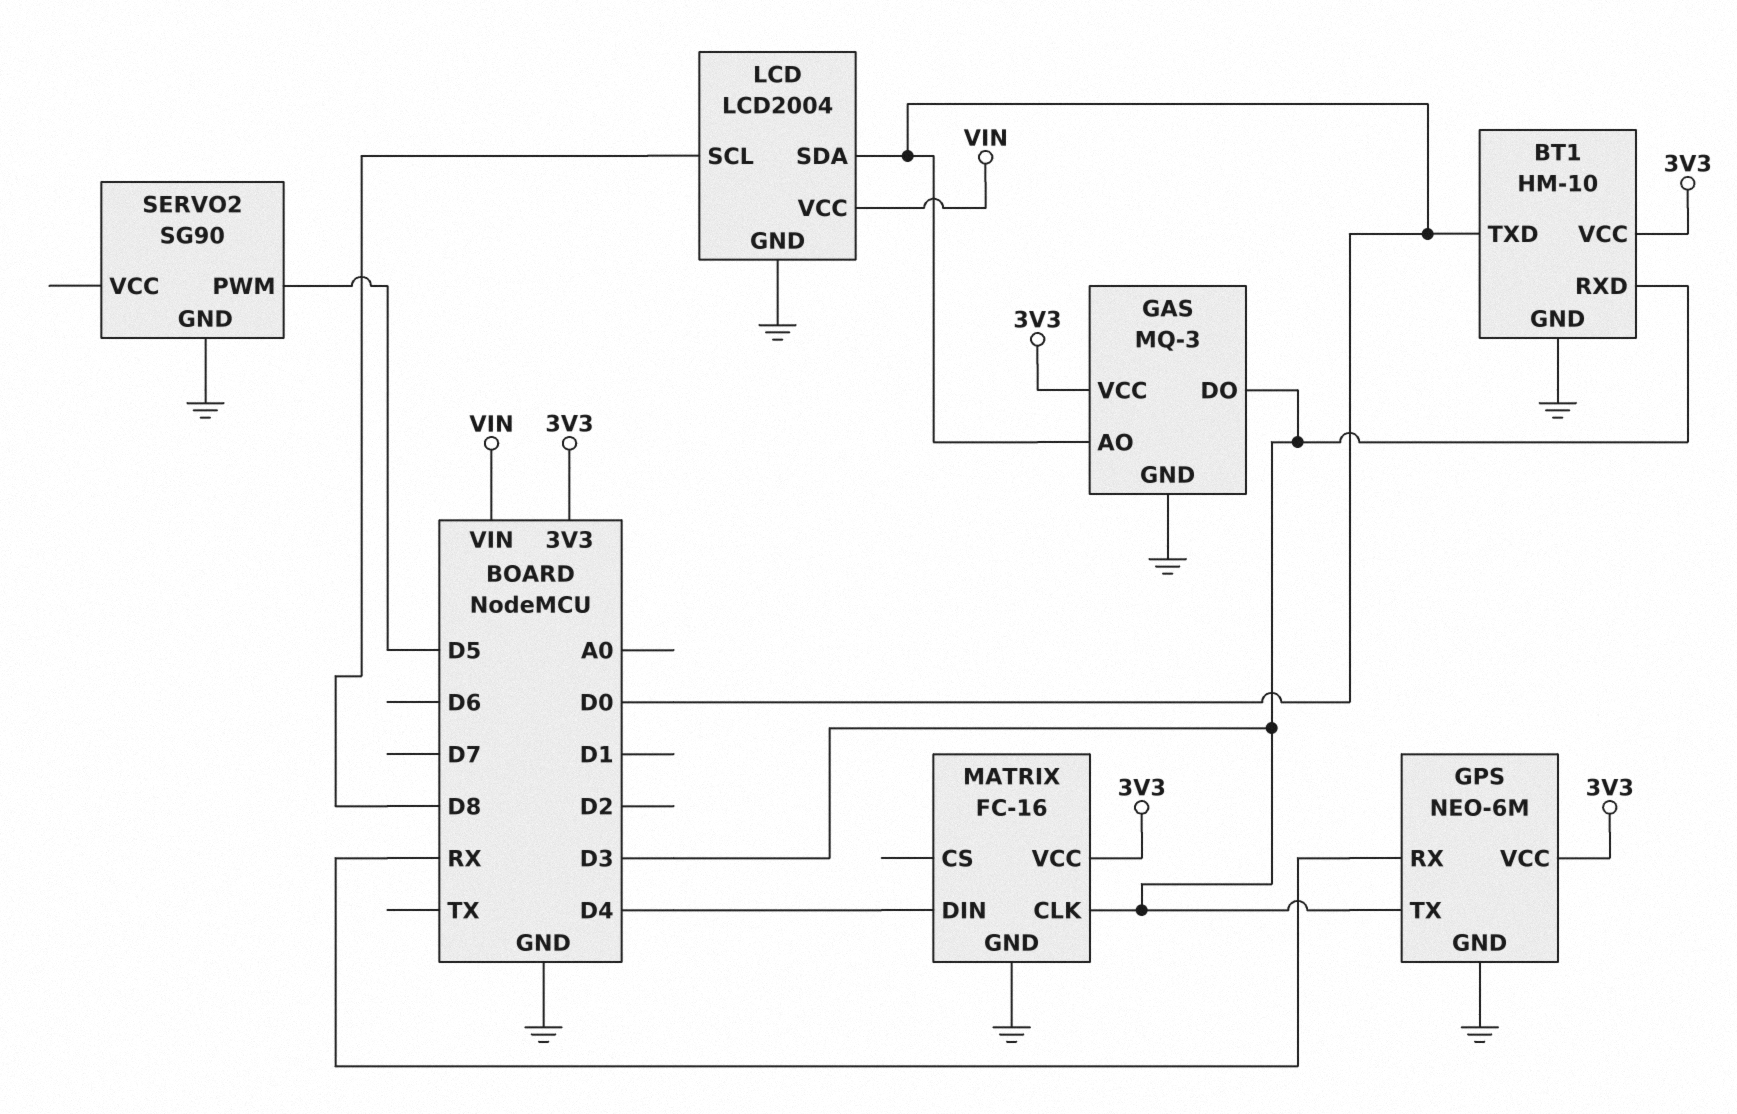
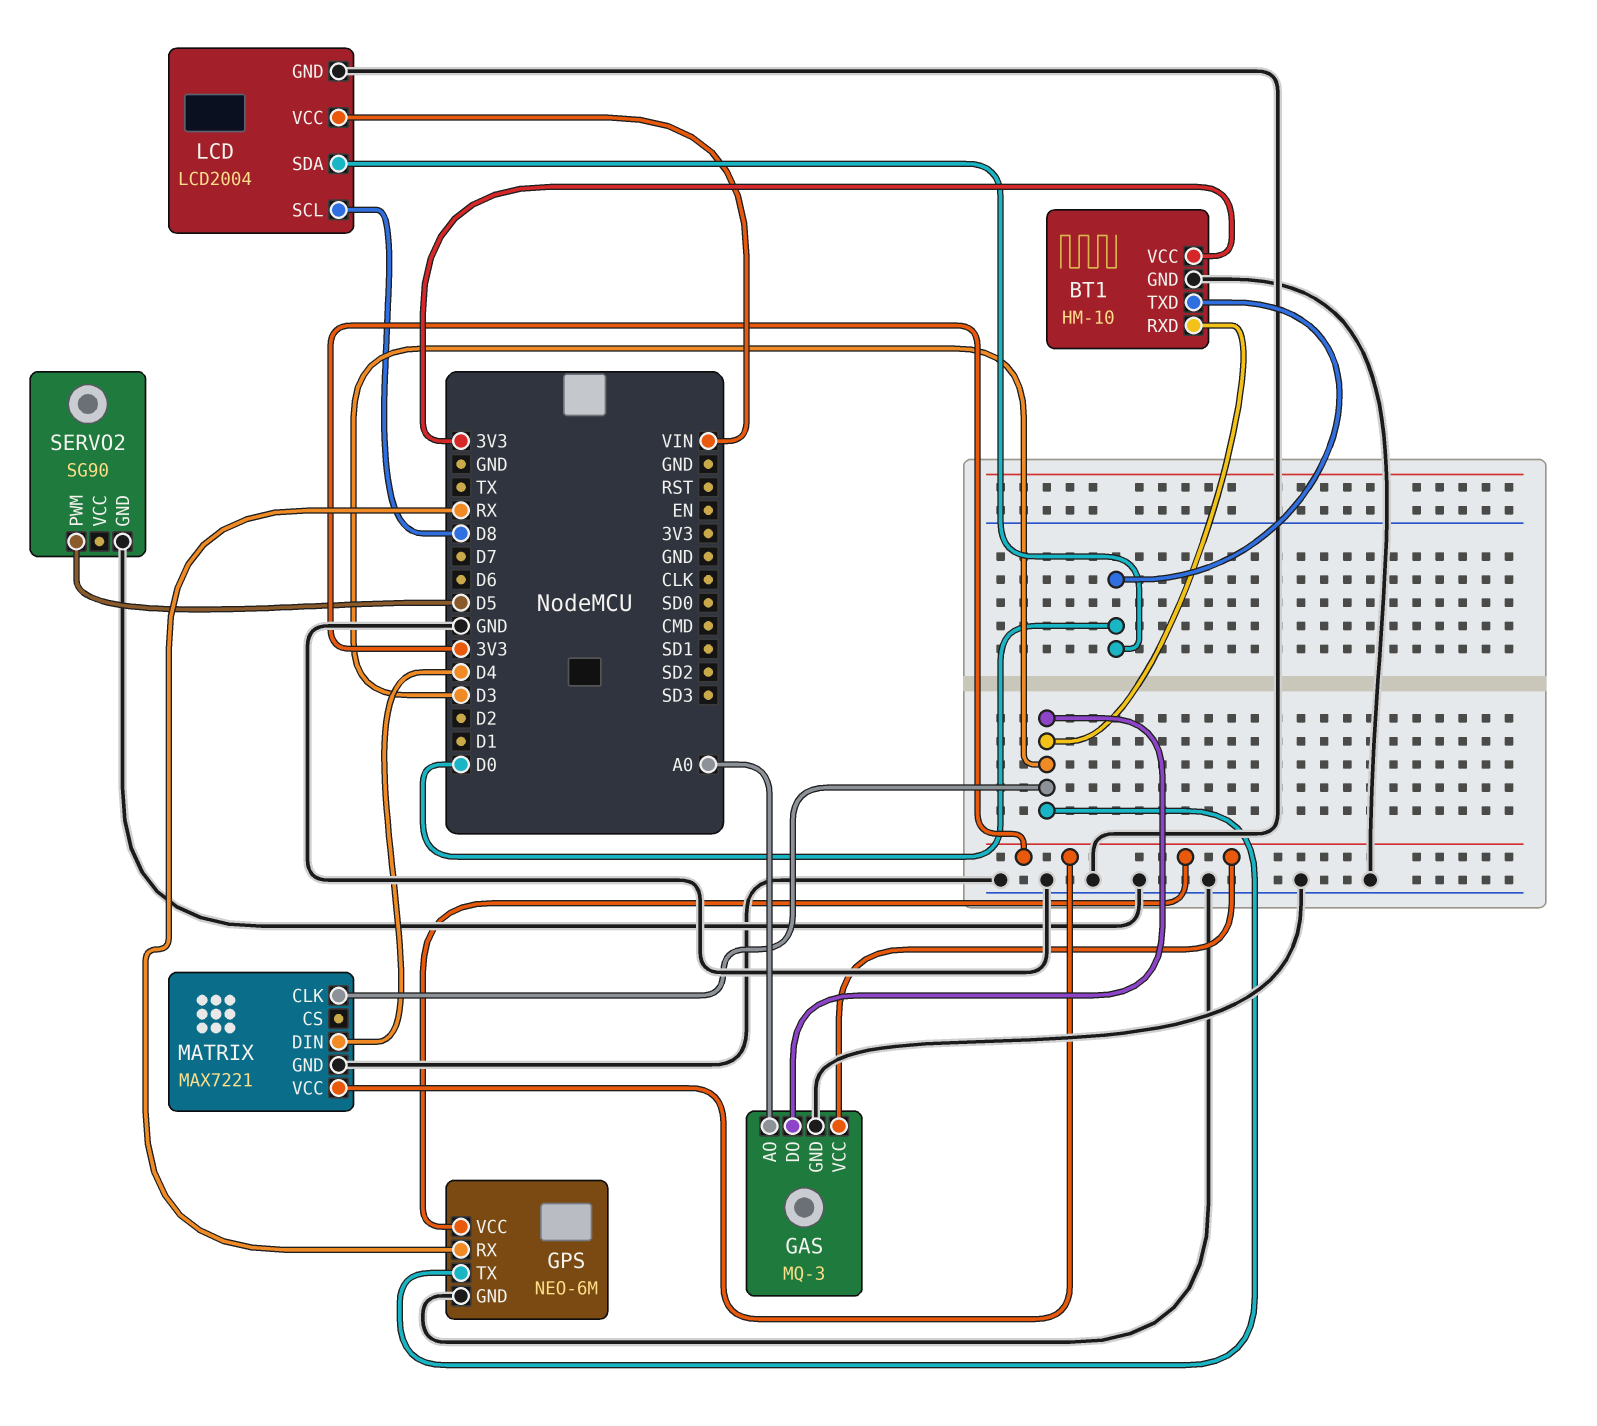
GAS pin AO: D0 -> A0
MATRIX: FC-16 -> MAX7221

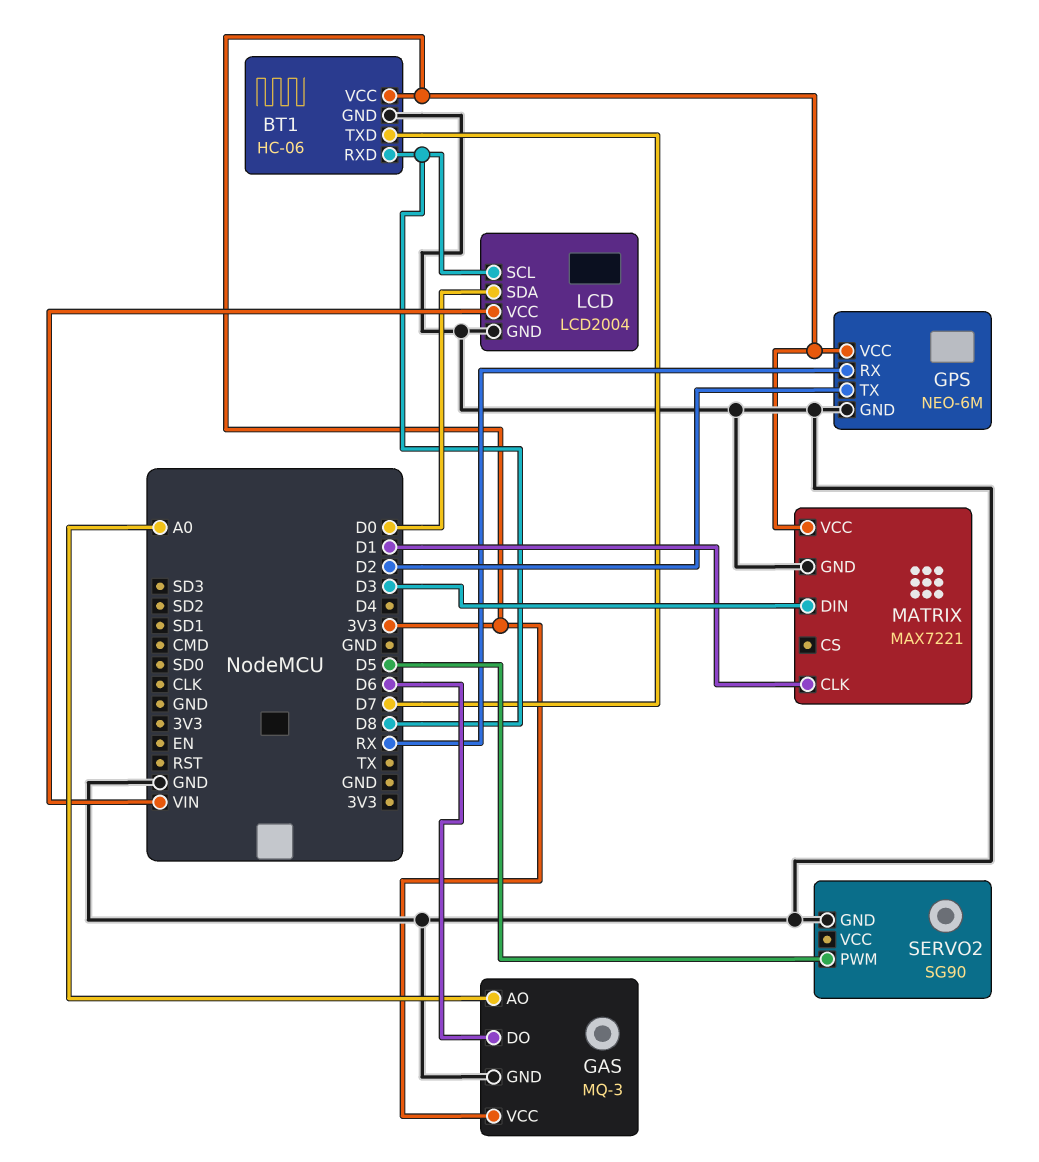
BT1: HM-10 -> HC-06
BT1 pin RXD: D3 -> D8
BT1 pin TXD: D0 -> D7
GAS pin DO: D3 -> D6
GPS pin TX: D3 -> D2
MATRIX pin CLK: D3 -> D1
MATRIX pin DIN: D4 -> D3

